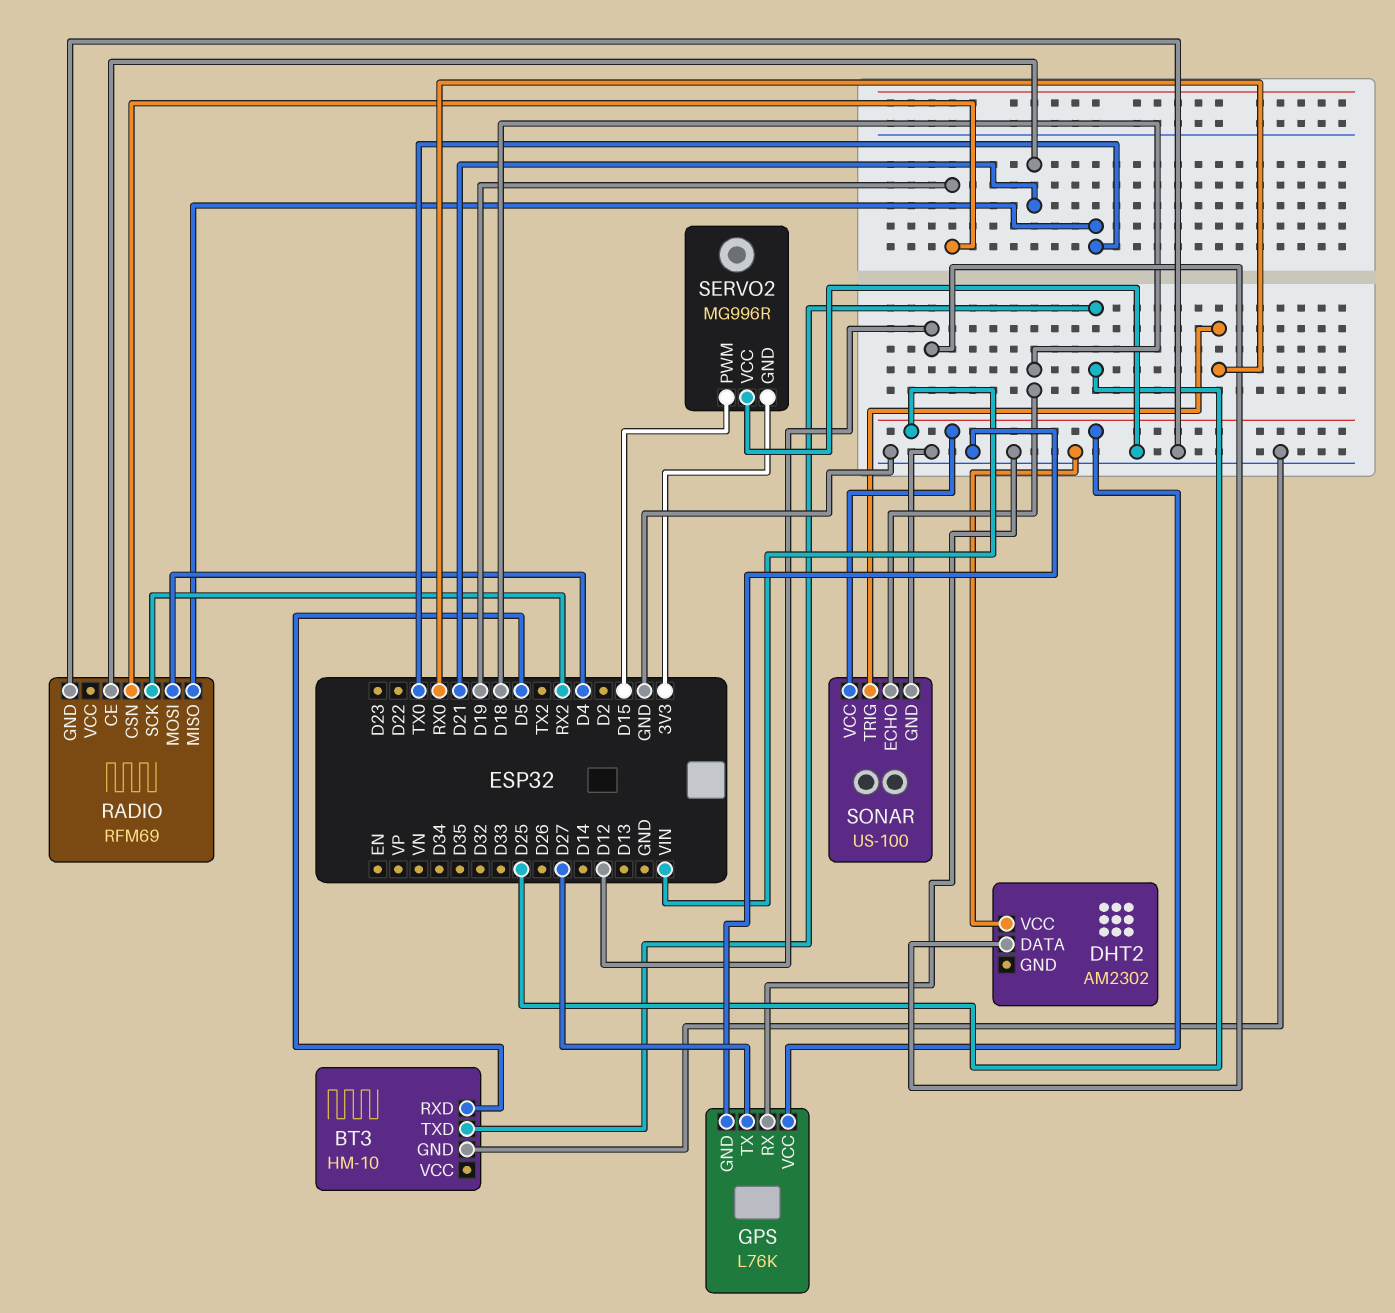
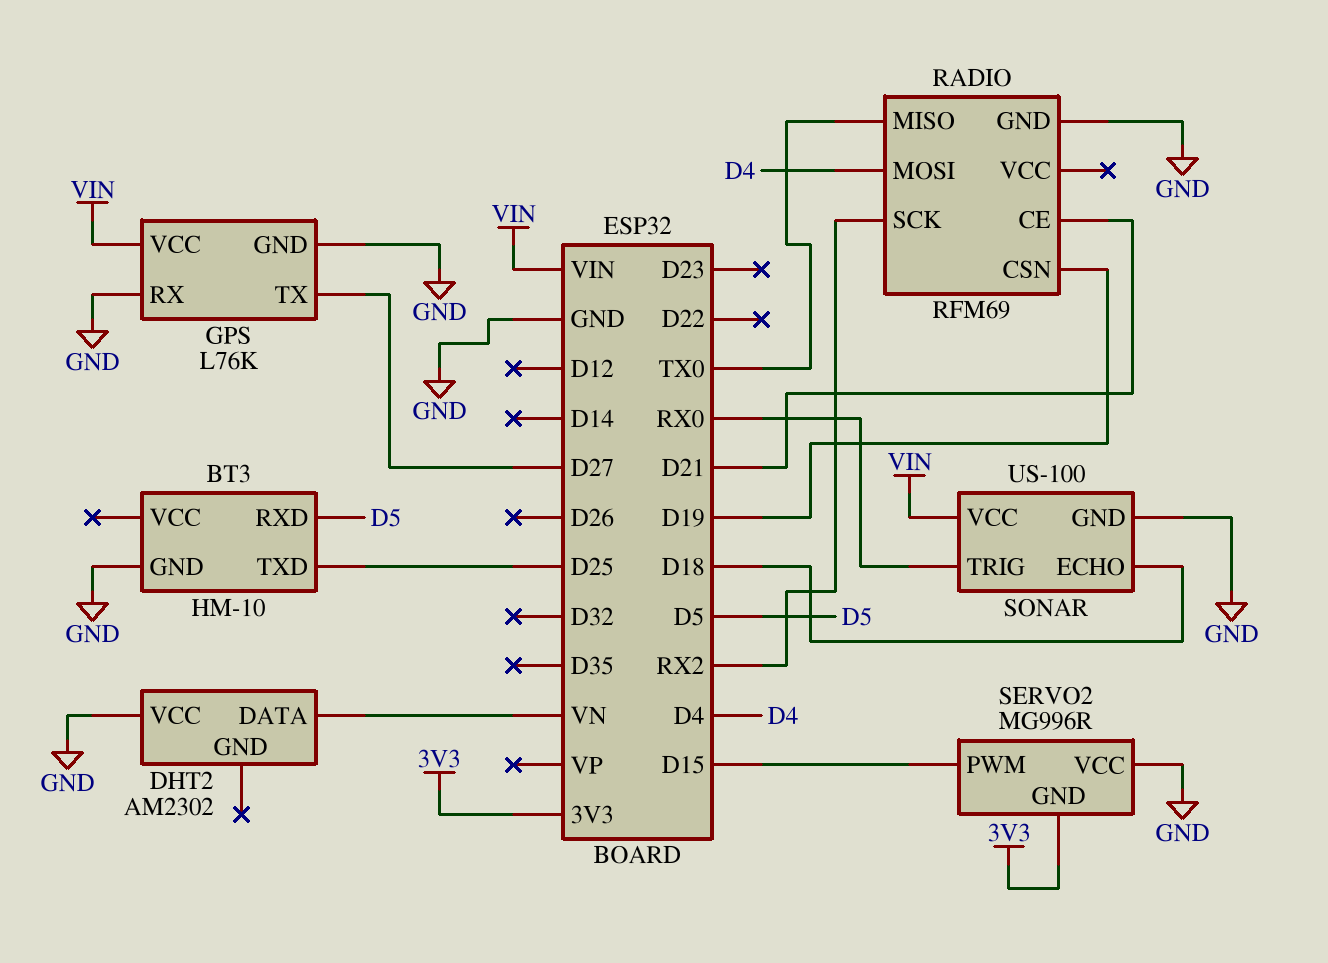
DHT2 pin DATA: D12 -> VN

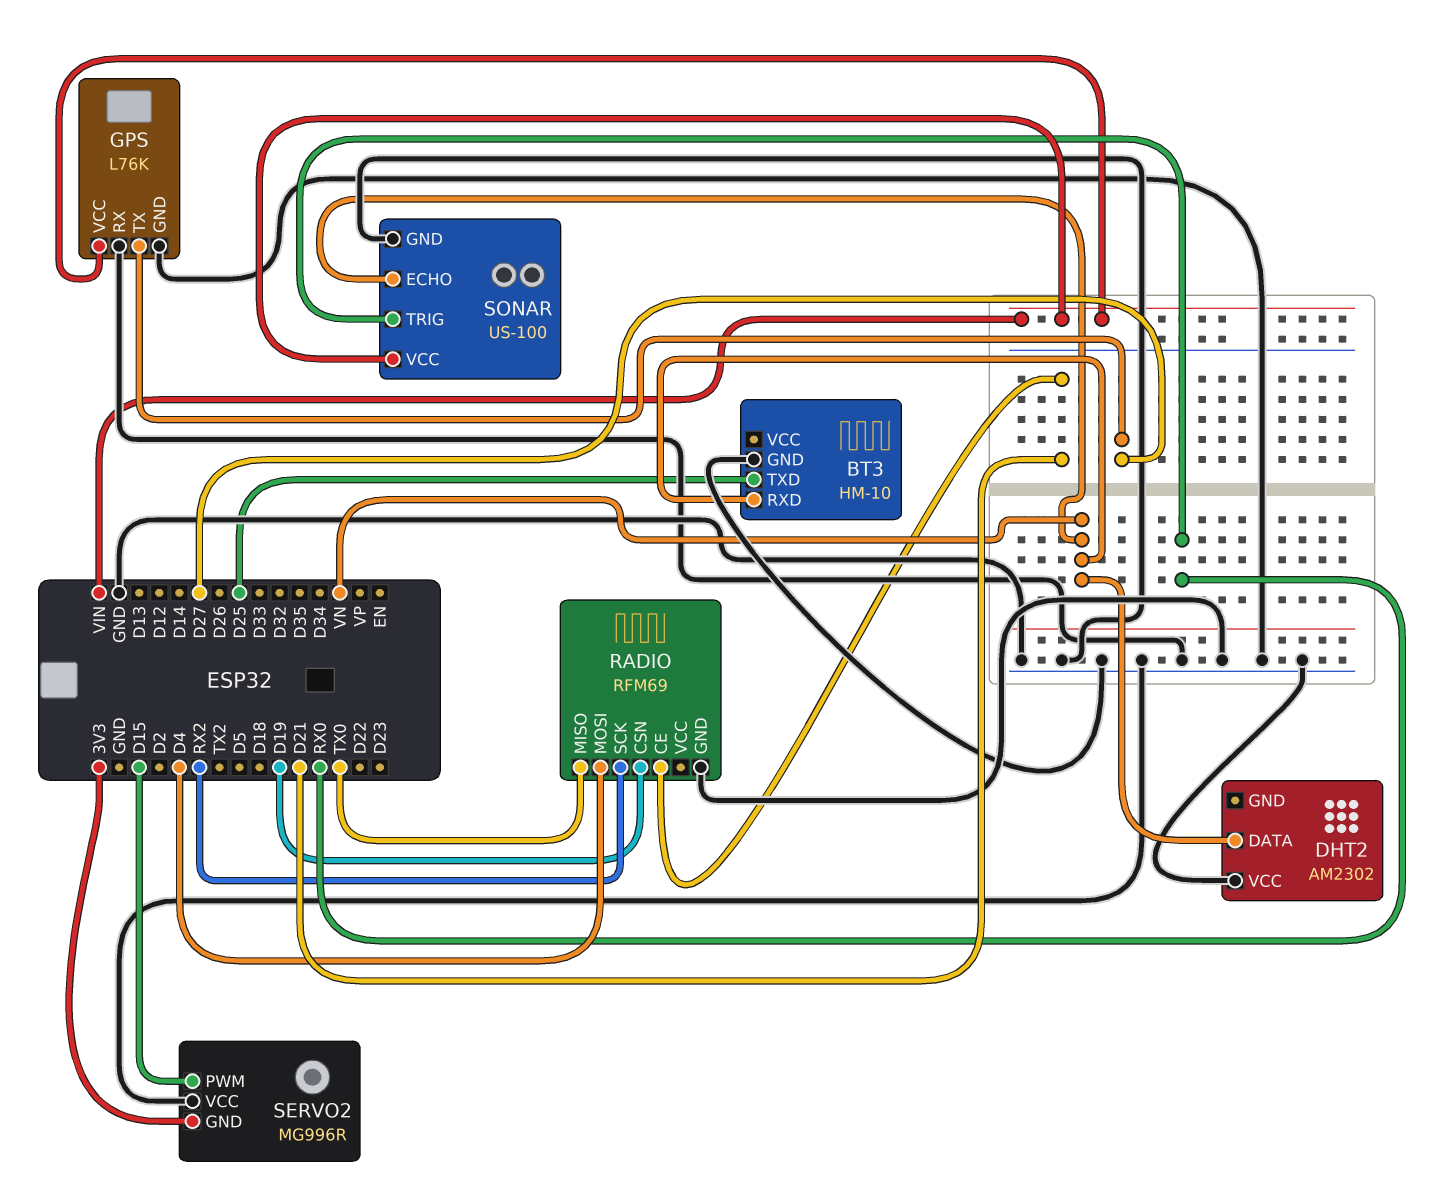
BT3 pin RXD: D5 -> VN
SONAR pin ECHO: D18 -> VN

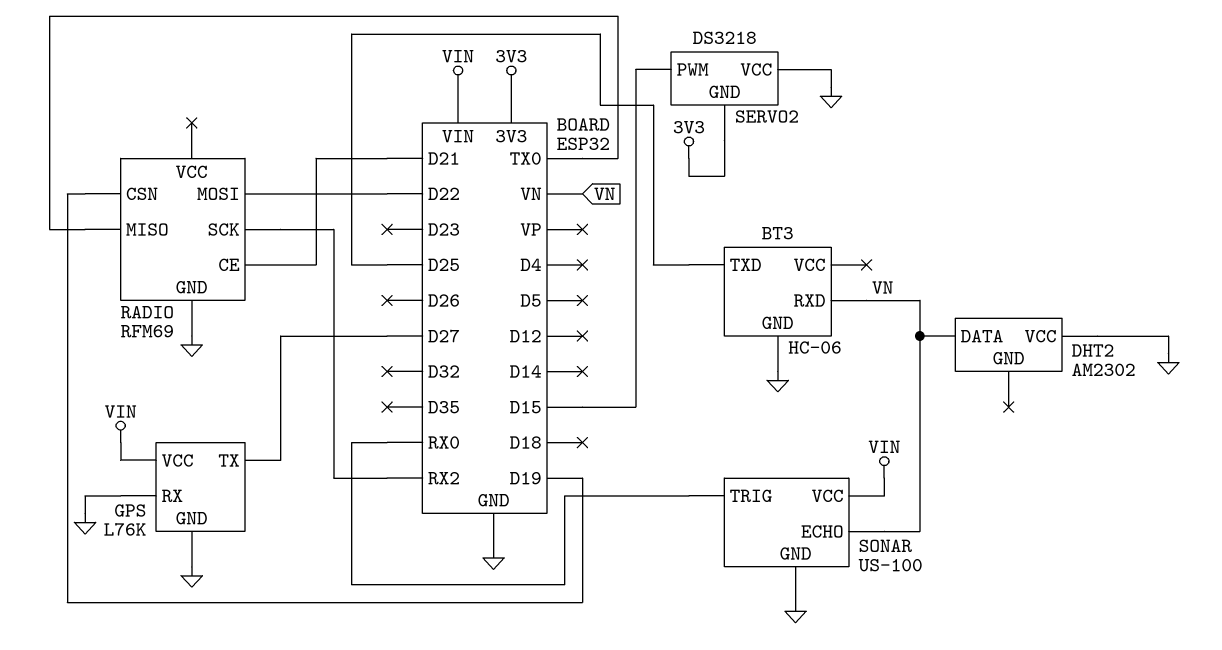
BT3: HM-10 -> HC-06
RADIO pin MOSI: D4 -> D22
SERVO2: MG996R -> DS3218

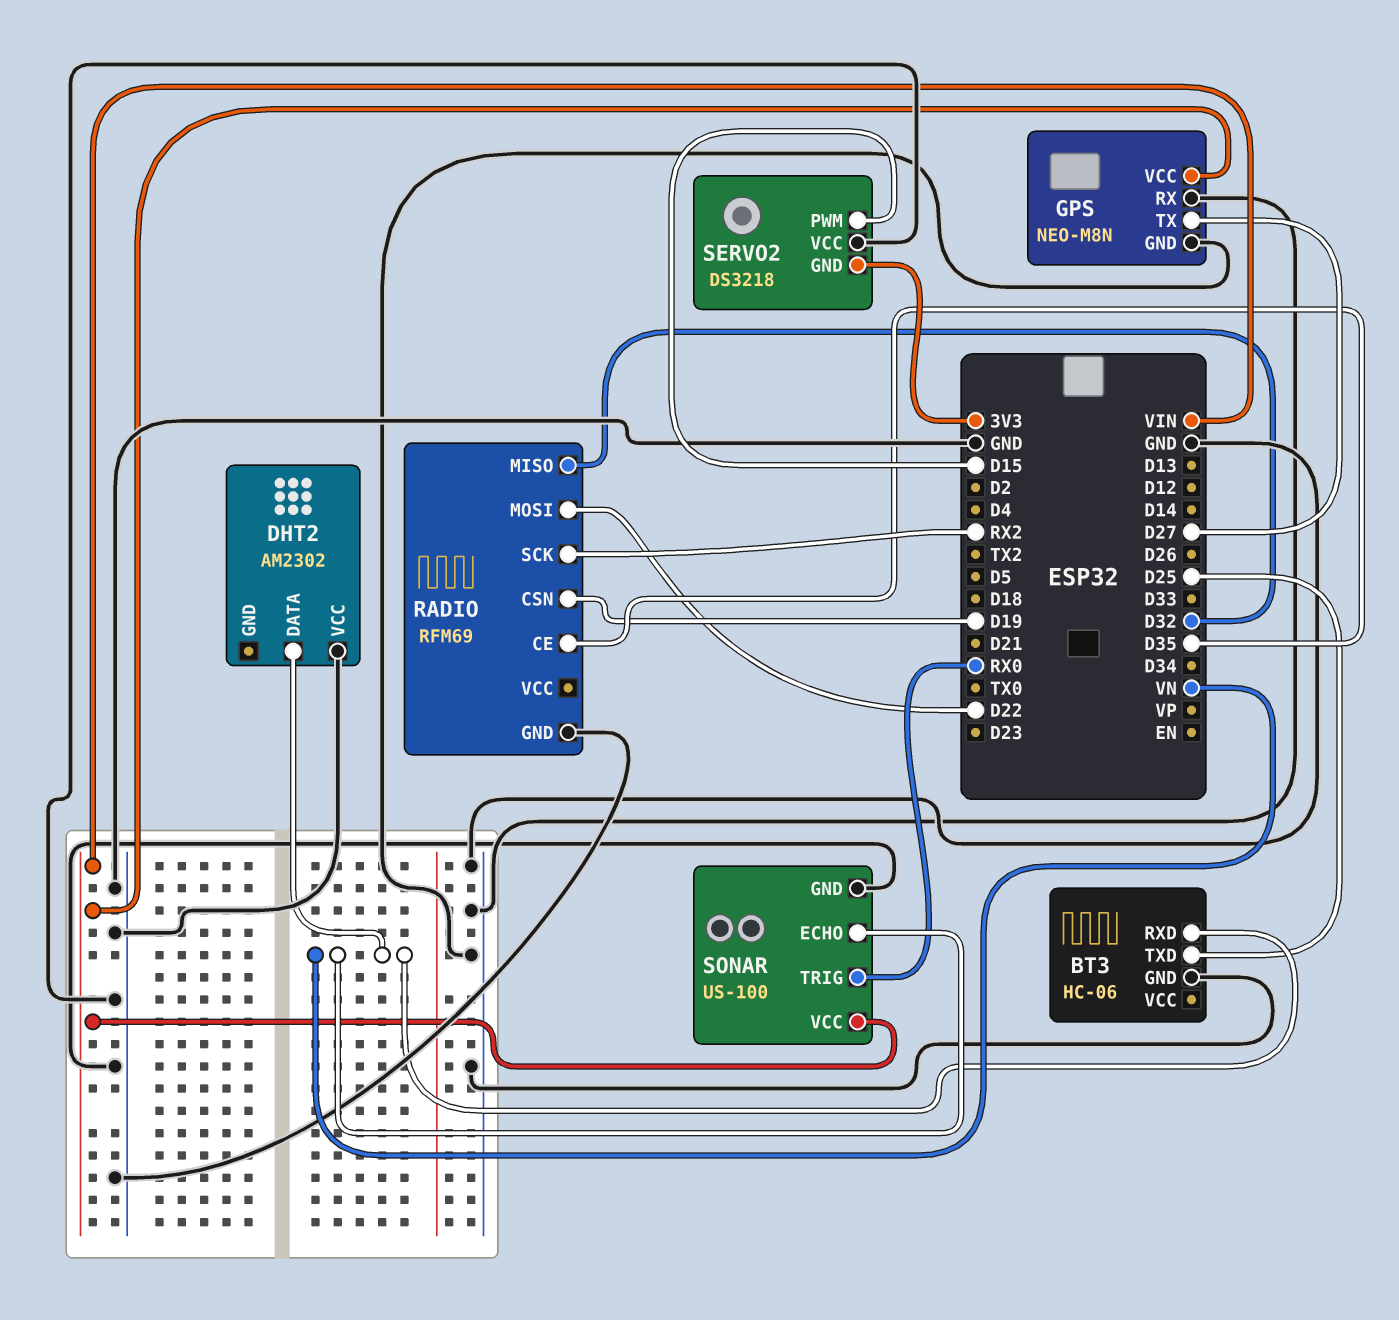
GPS: L76K -> NEO-M8N
RADIO pin CE: D21 -> D35
RADIO pin MISO: TX0 -> D32

